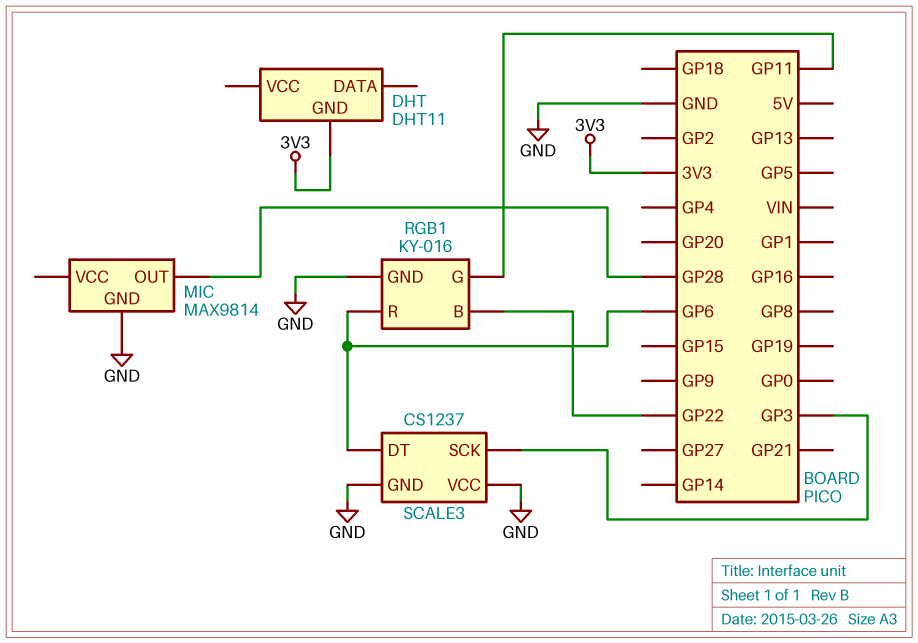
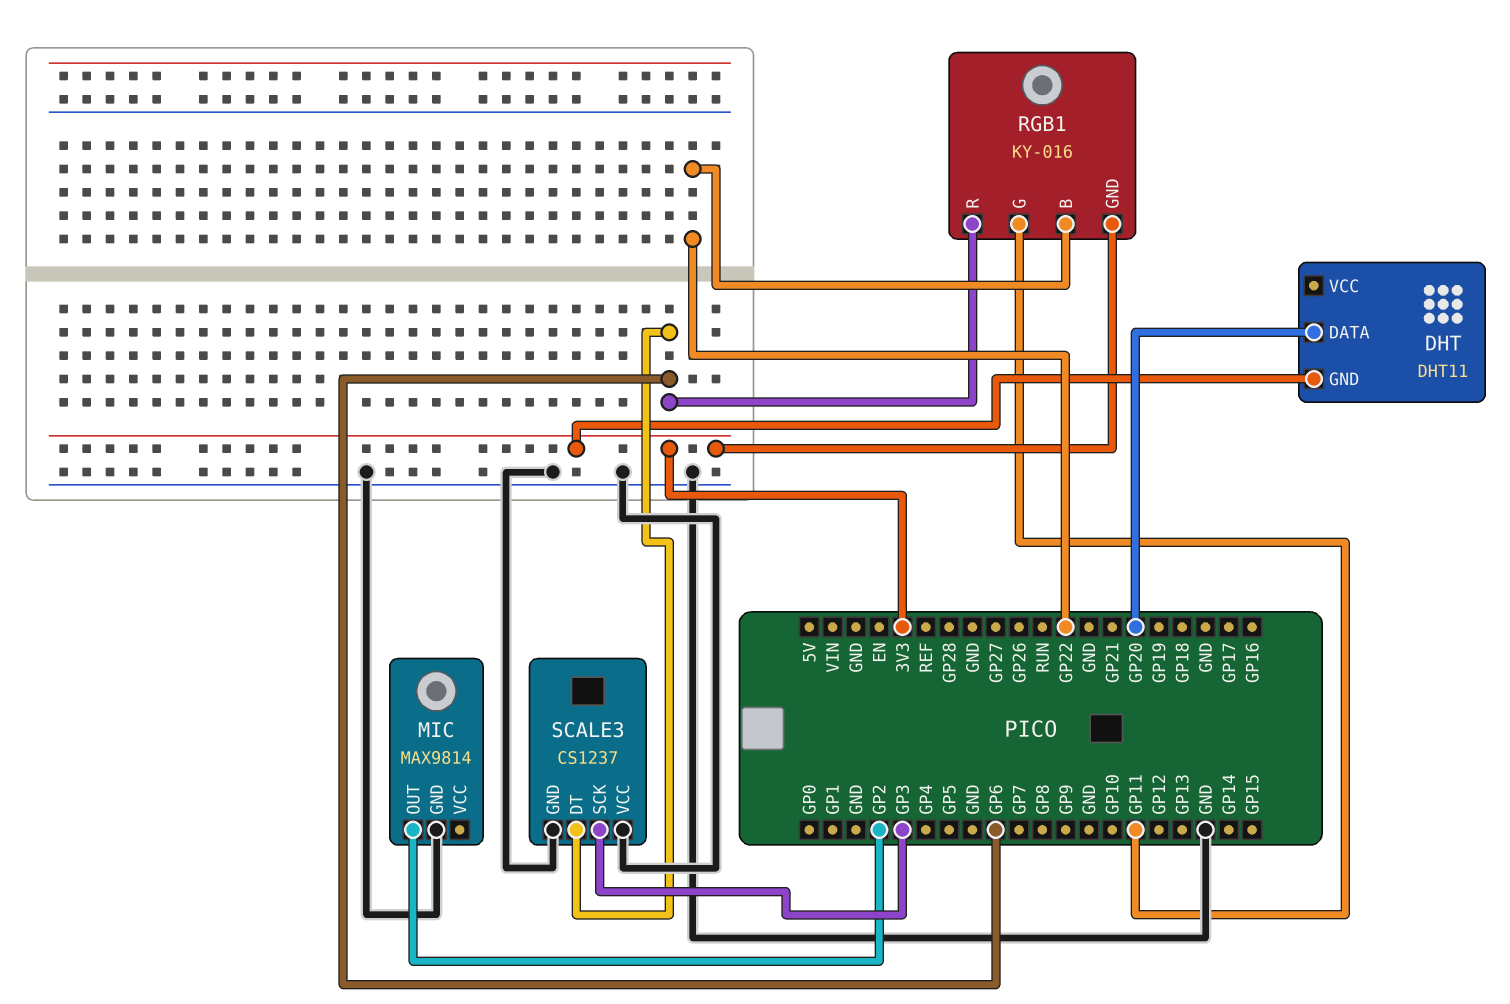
DHT pin DATA: none -> GP20
MIC pin OUT: GP28 -> GP2
RGB1 pin GND: GND -> 3V3

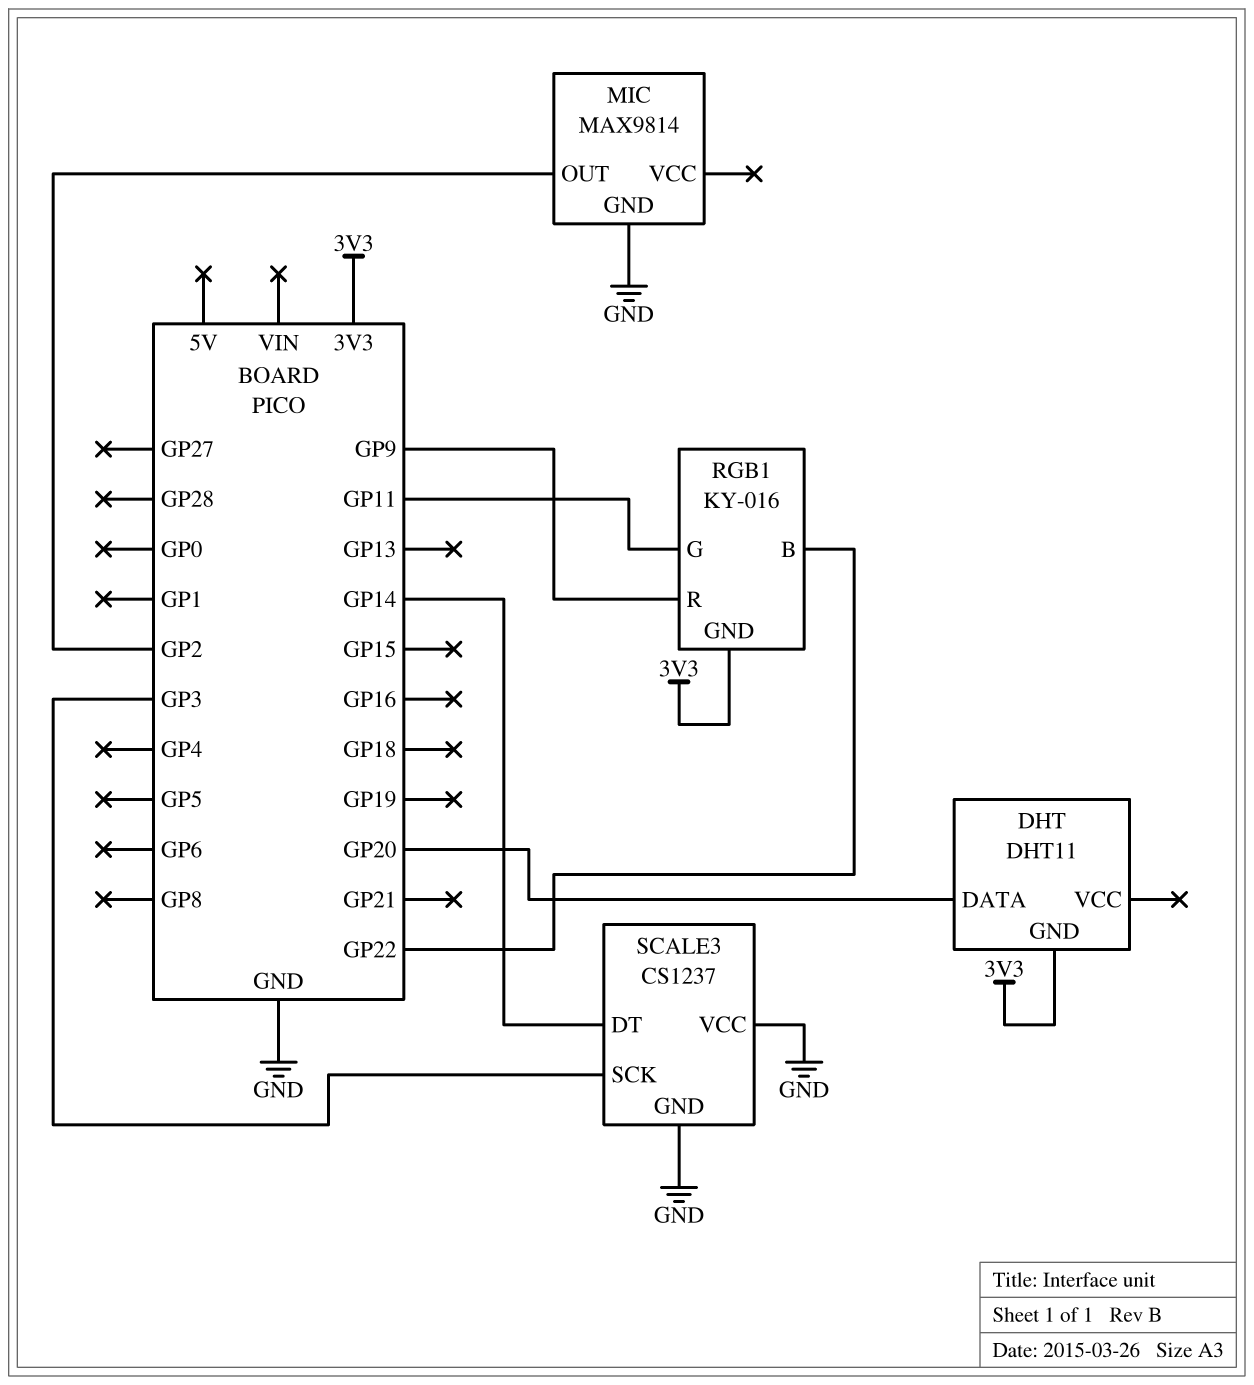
RGB1 pin R: GP6 -> GP9
SCALE3 pin DT: GP6 -> GP14

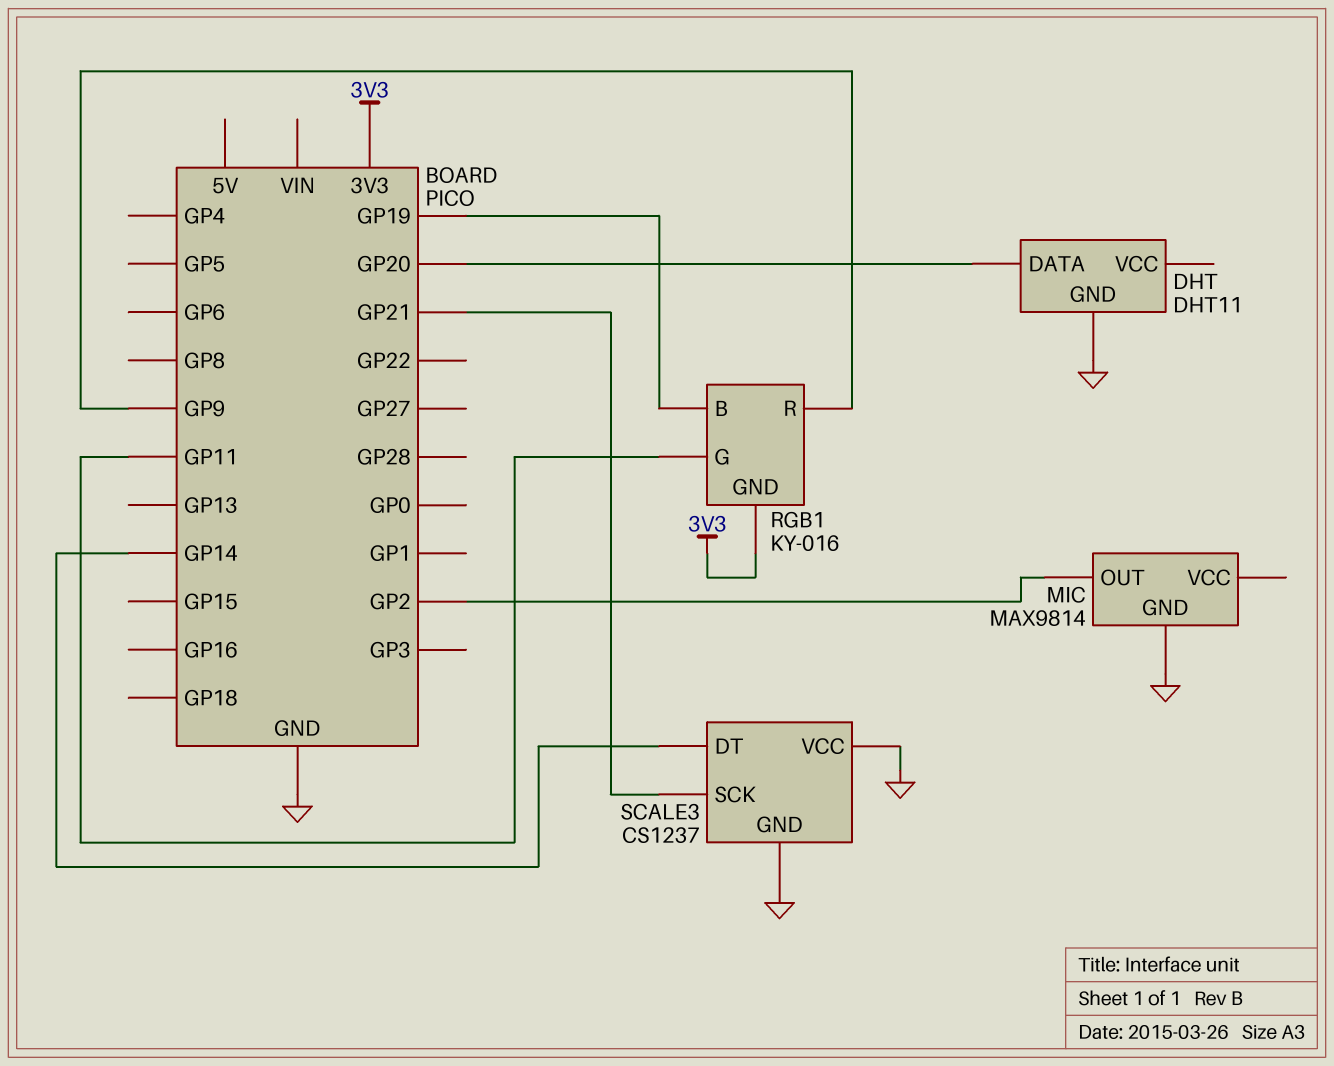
DHT pin GND: 3V3 -> GND
RGB1 pin B: GP22 -> GP19
SCALE3 pin SCK: GP3 -> GP21

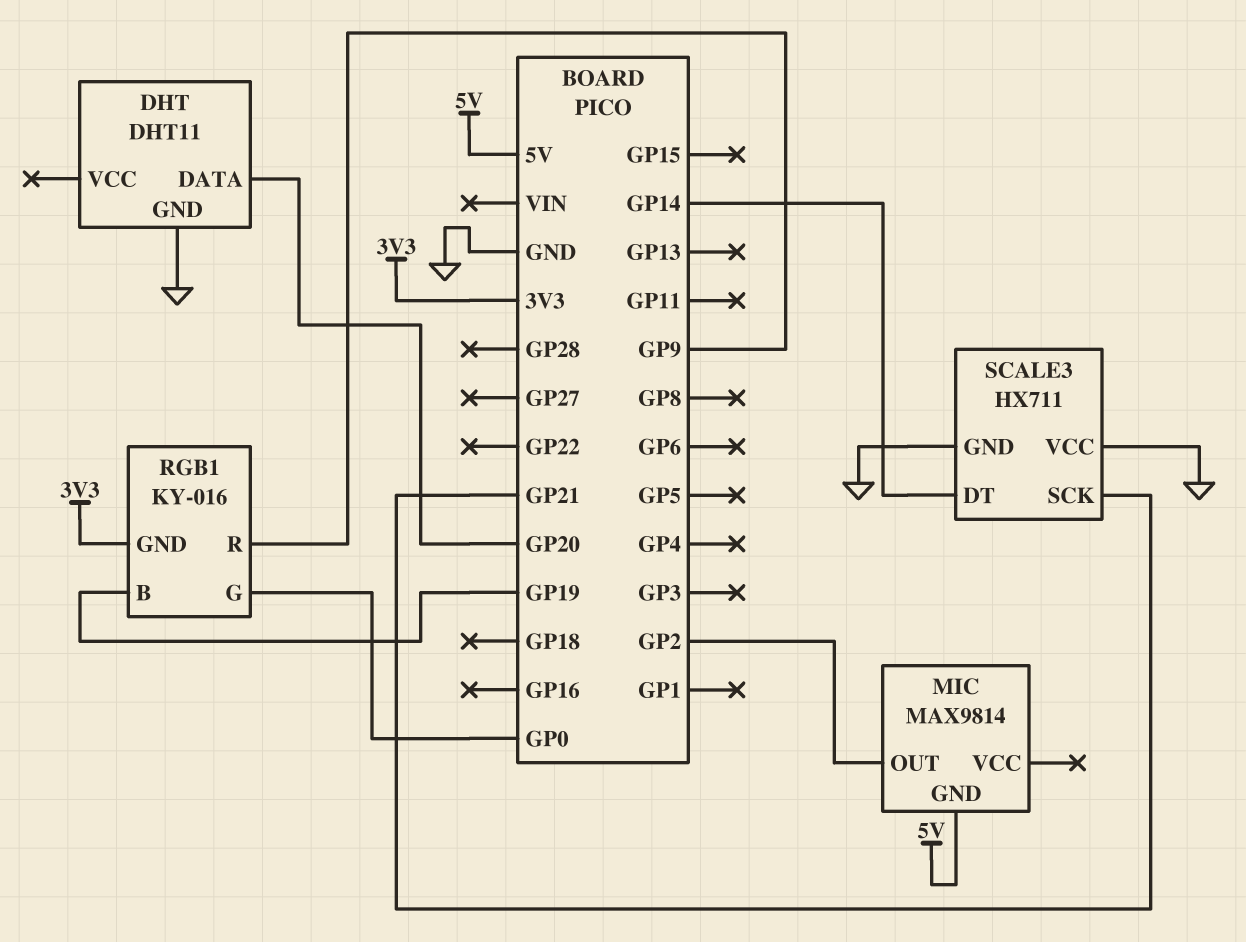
MIC pin GND: GND -> 5V
RGB1 pin G: GP11 -> GP0
SCALE3: CS1237 -> HX711

